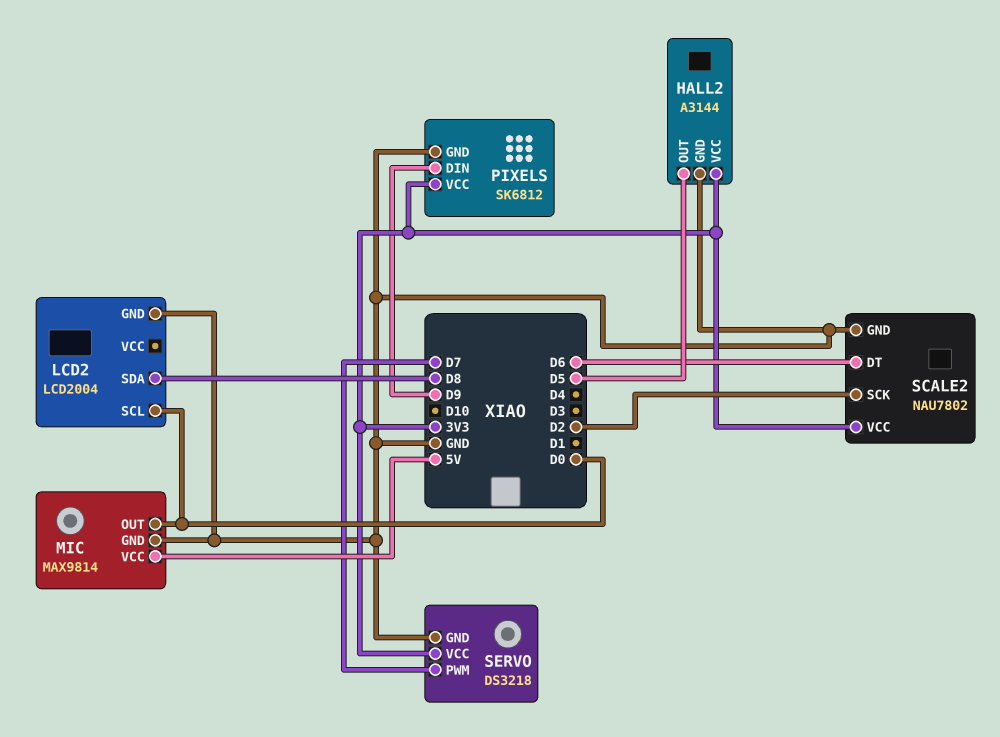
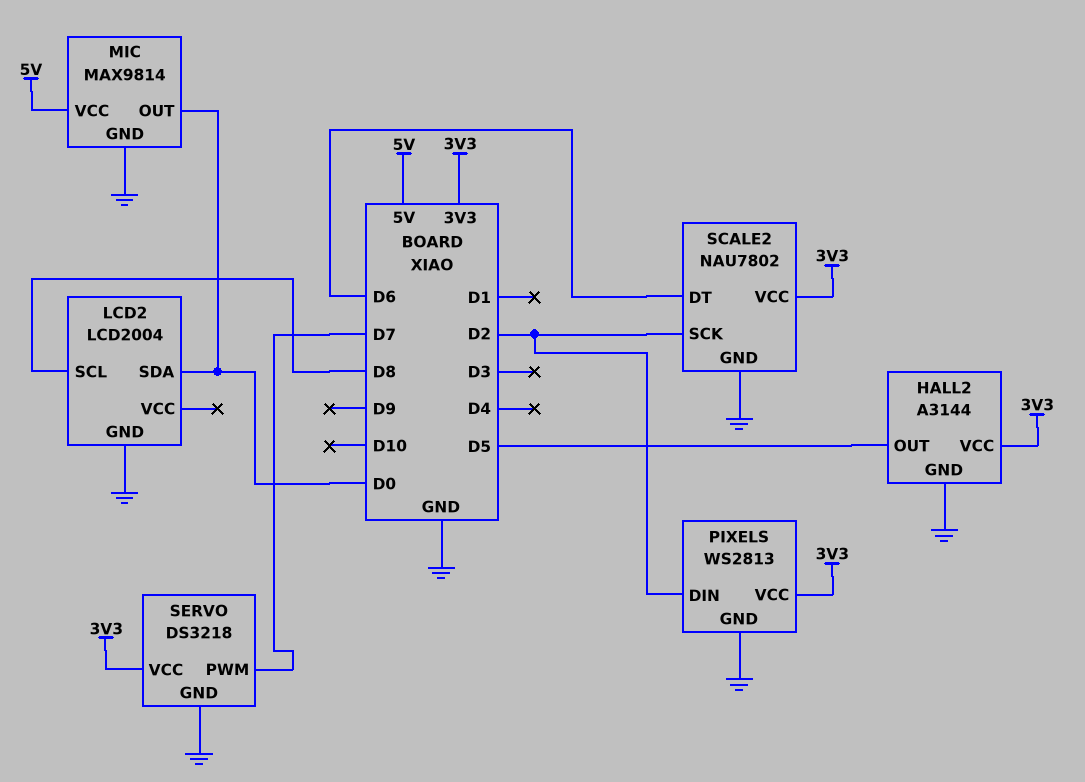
LCD2 pin SCL: D0 -> D8
LCD2 pin SDA: D8 -> D0
PIXELS: SK6812 -> WS2813
PIXELS pin DIN: D9 -> D2

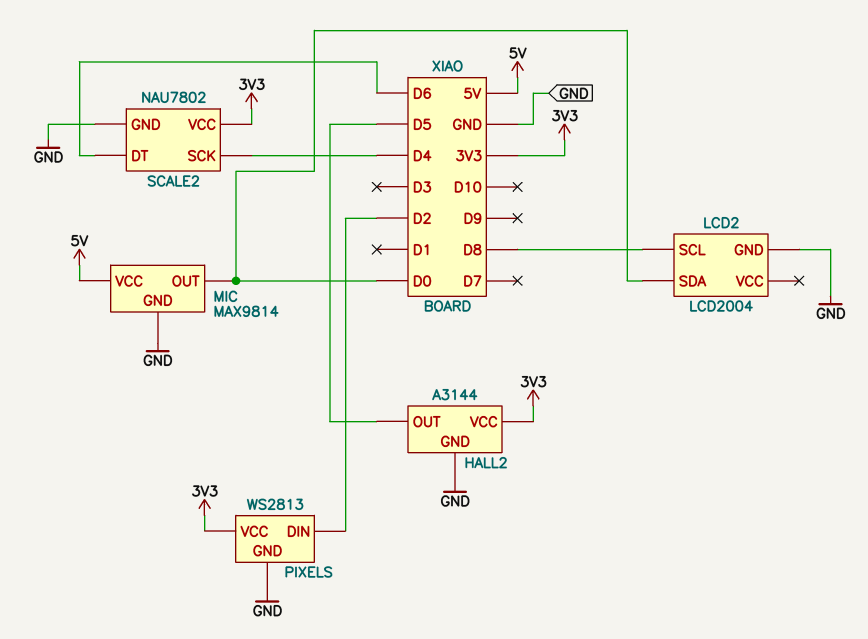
SCALE2 pin SCK: D2 -> D4
SERVO: DS3218 -> none
SERVO pin GND: GND -> none
SERVO pin PWM: D7 -> none
SERVO pin VCC: 3V3 -> none

